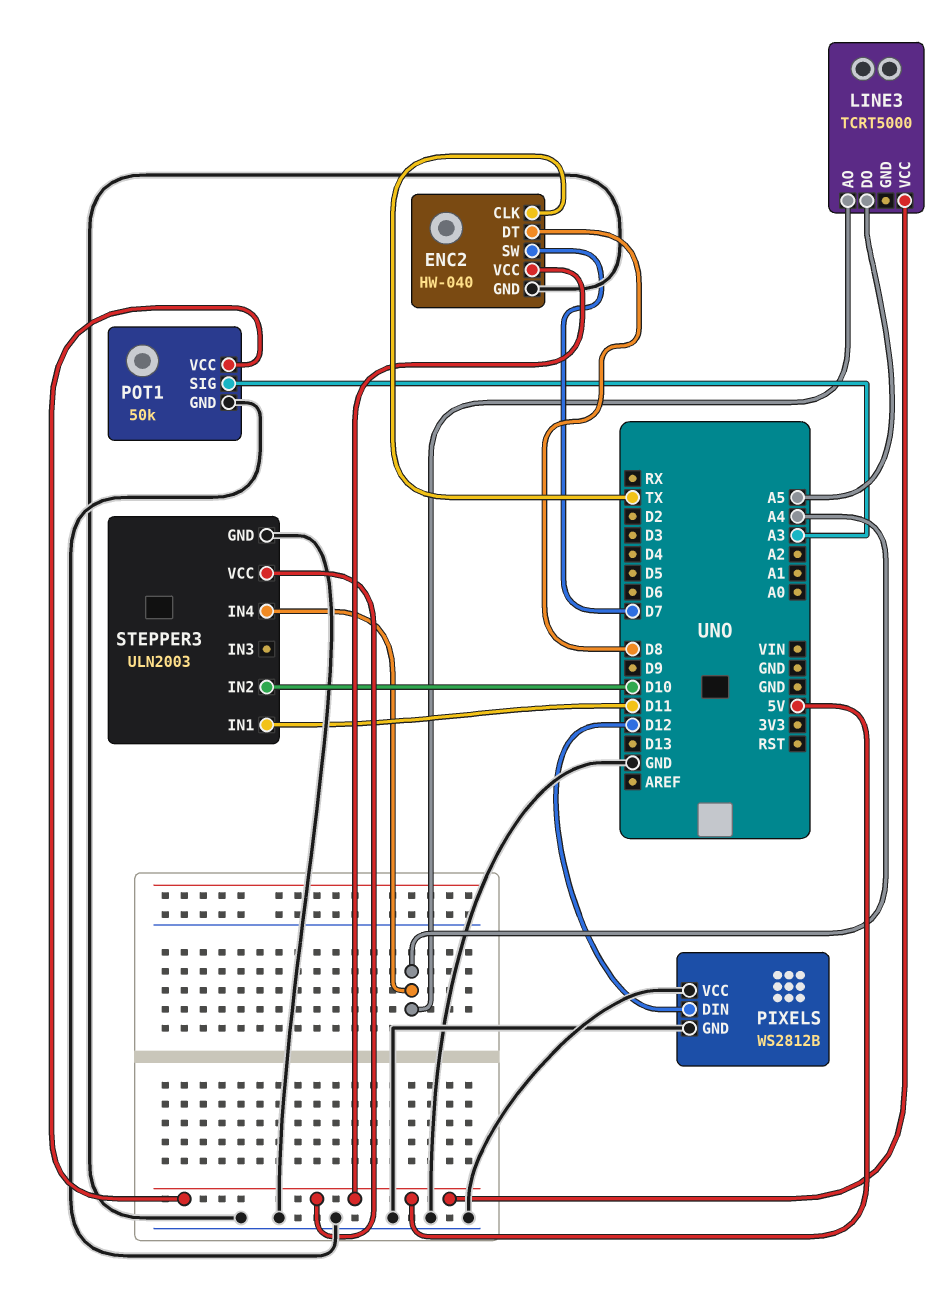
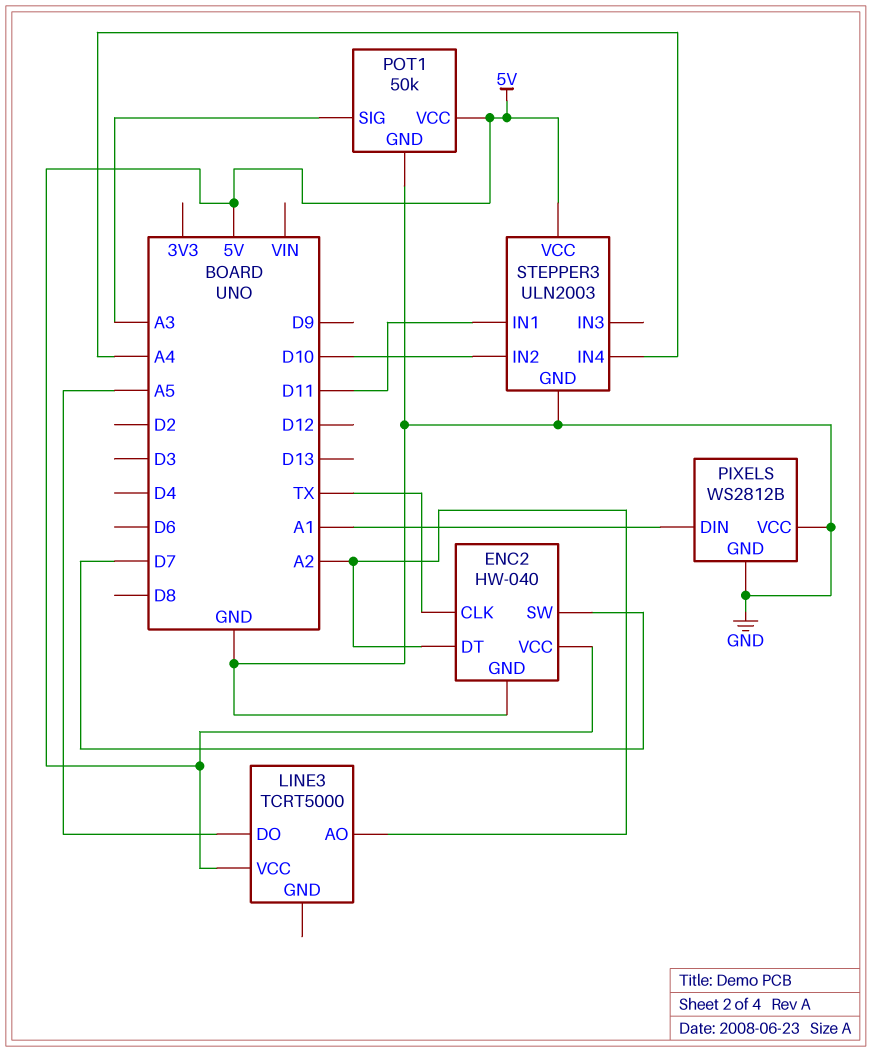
ENC2 pin DT: D8 -> A2
LINE3 pin AO: A4 -> A2
PIXELS pin DIN: D12 -> A1

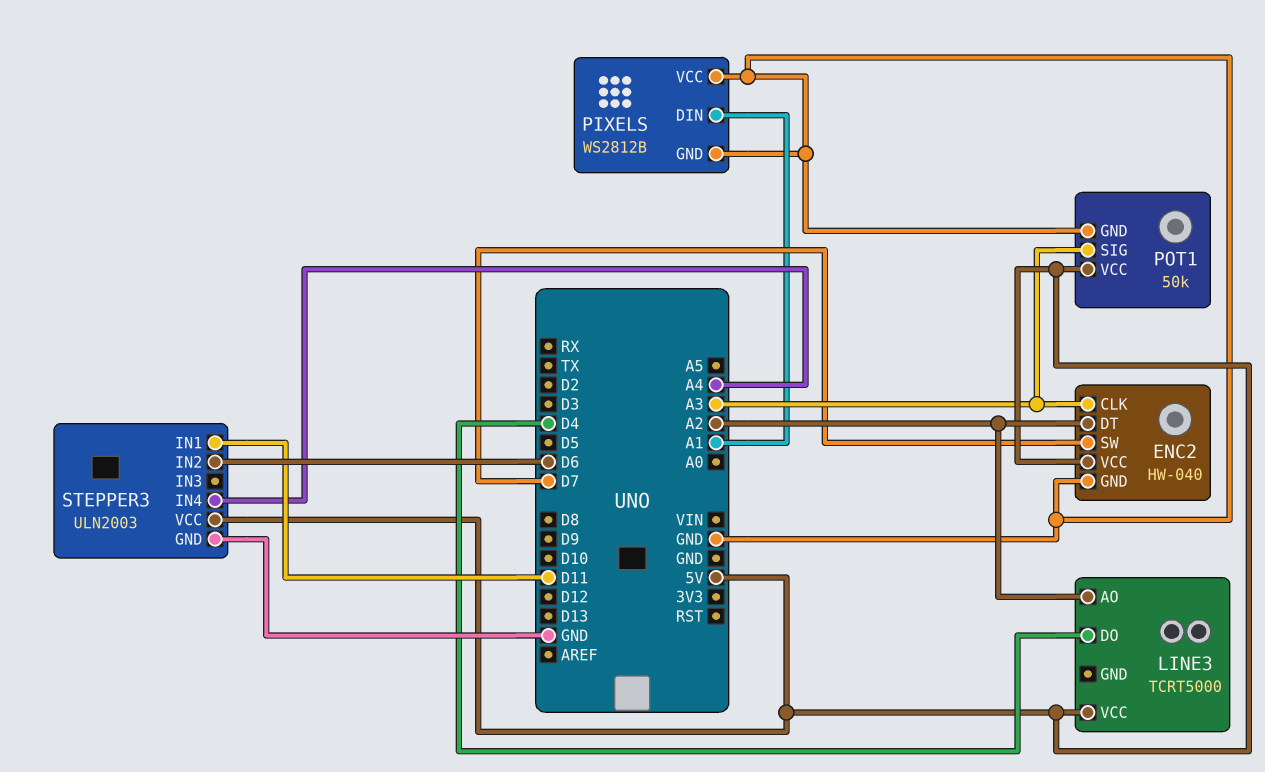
ENC2 pin CLK: TX -> A3
LINE3 pin DO: A5 -> D4
STEPPER3 pin IN2: D10 -> D6

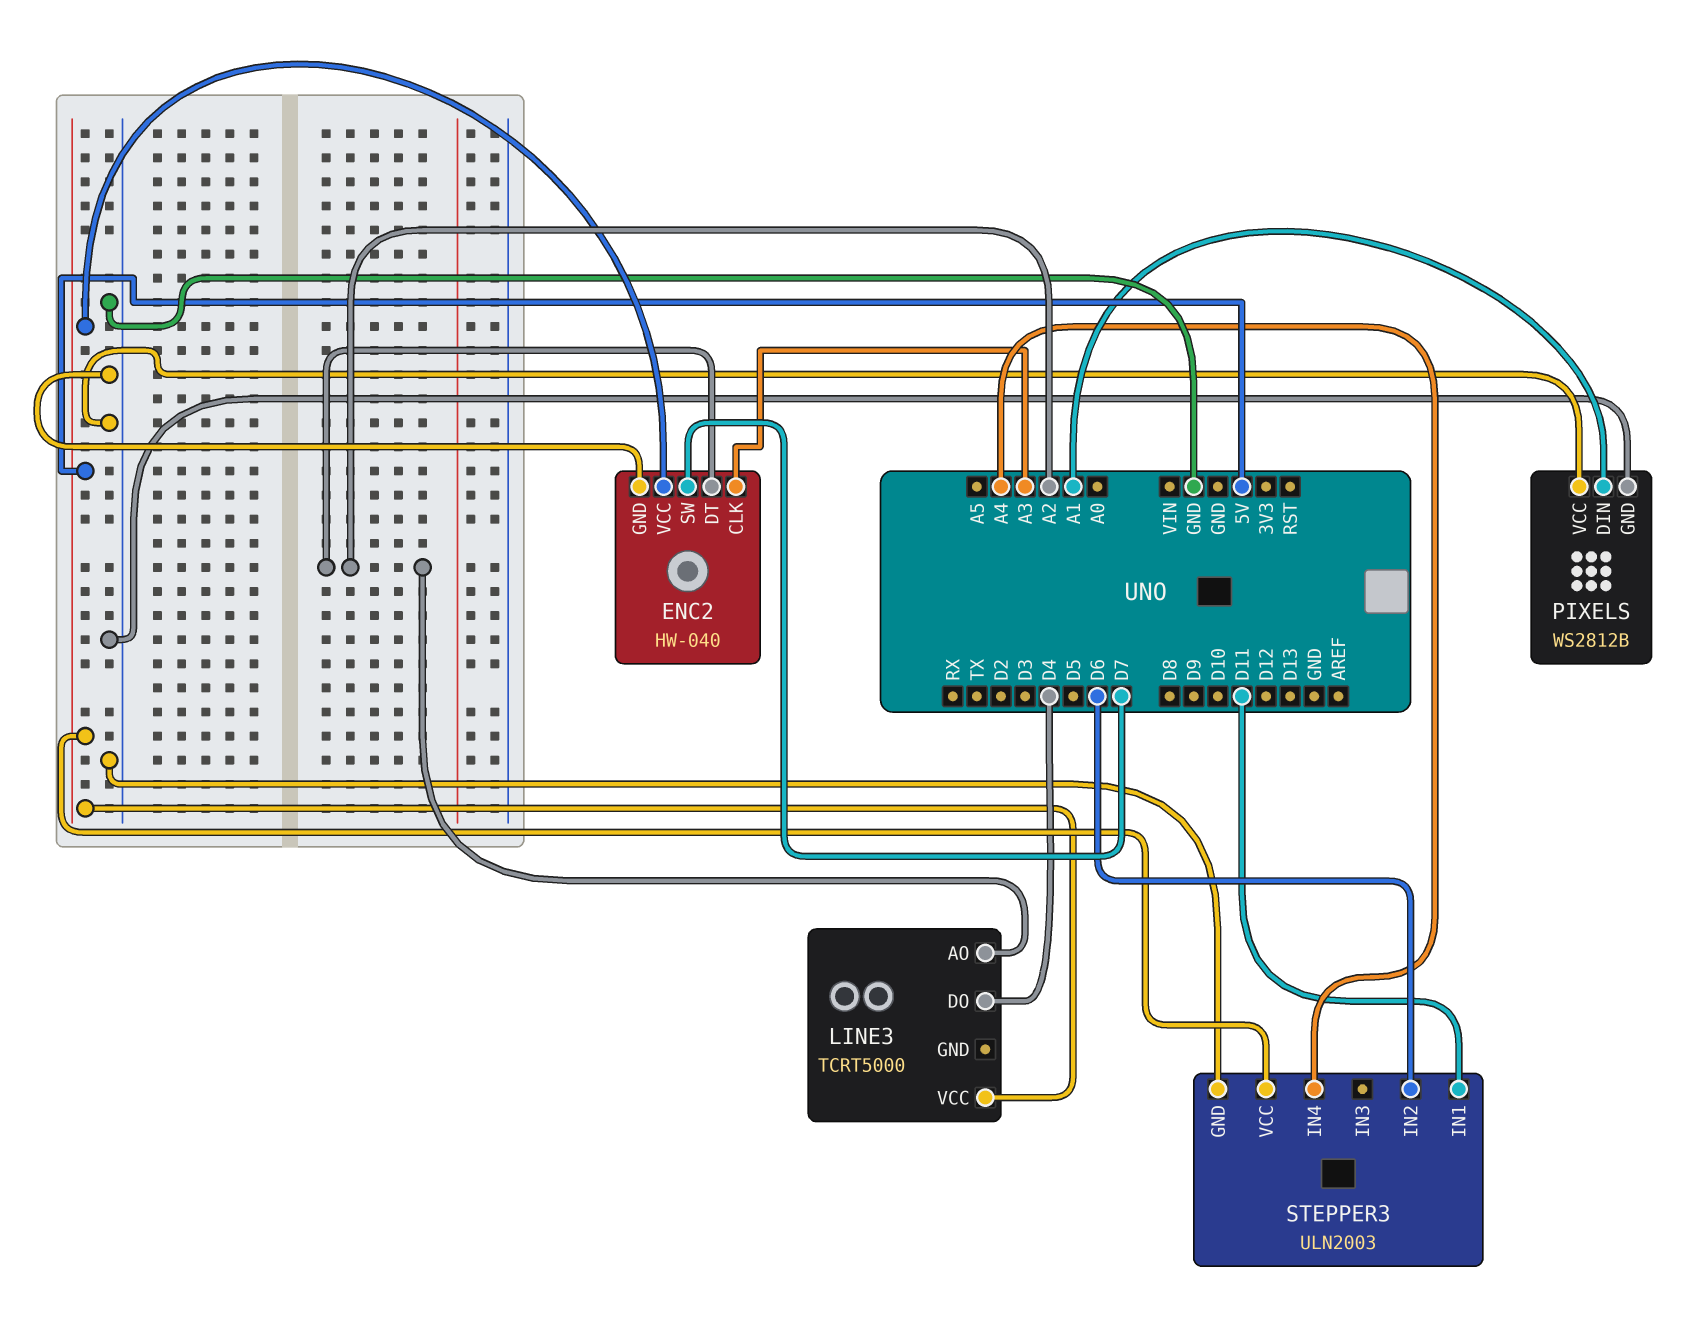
POT1: 50k -> none
POT1 pin GND: GND -> none
POT1 pin SIG: A3 -> none
POT1 pin VCC: 5V -> none

